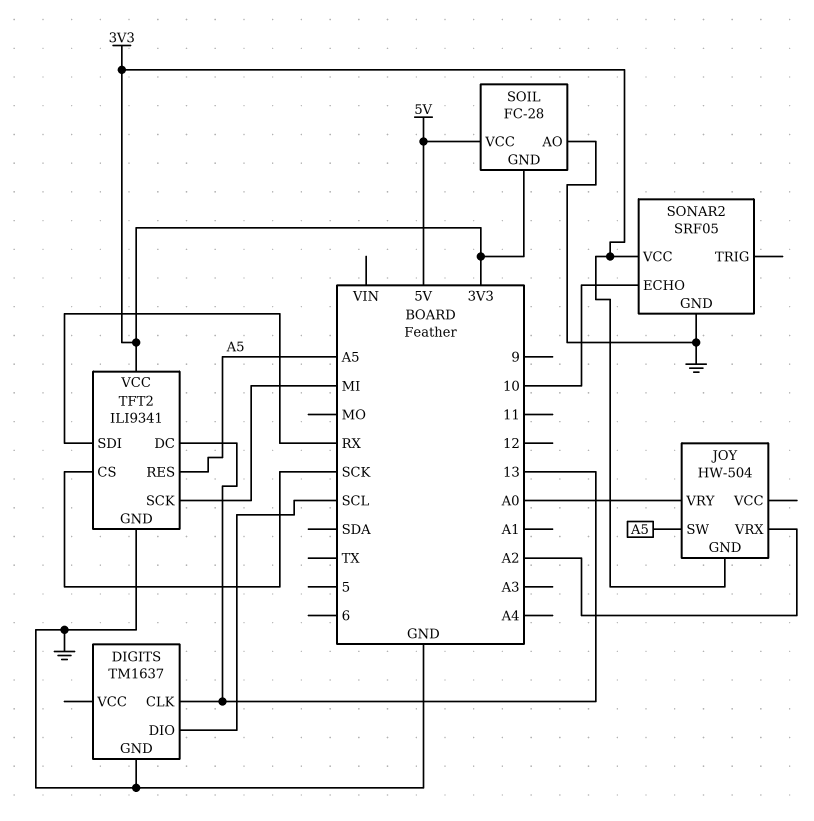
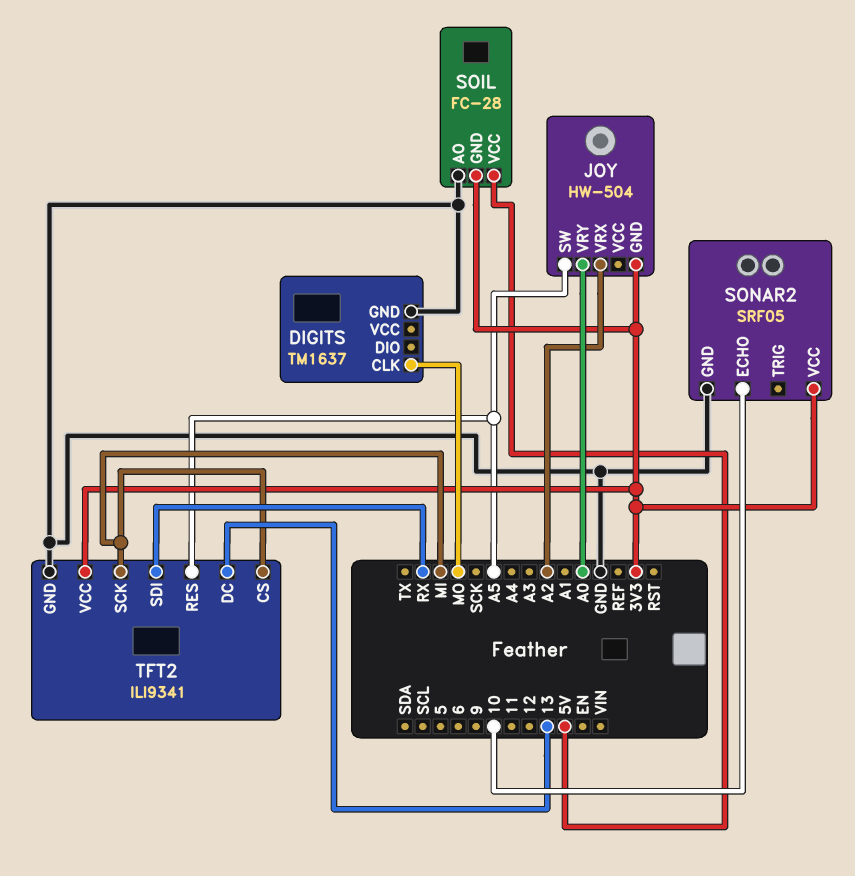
DIGITS pin CLK: 13 -> MO
DIGITS pin DIO: SCL -> none
TFT2 pin CS: SCK -> MI

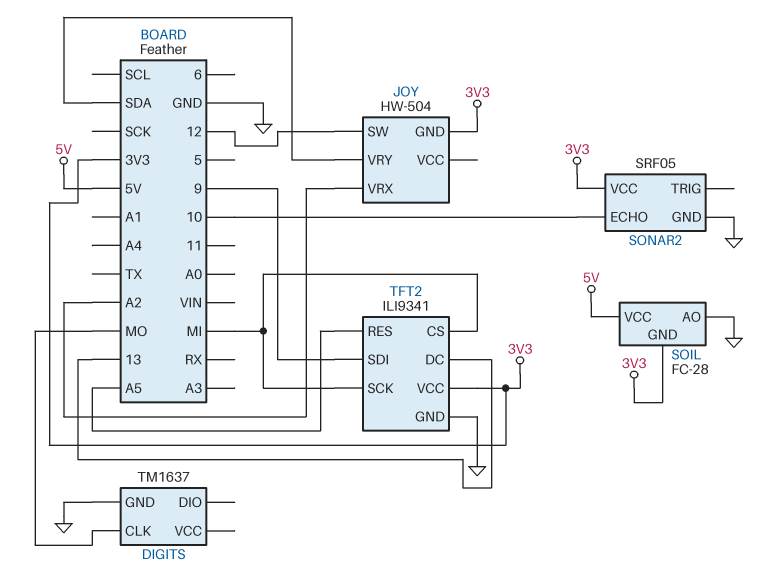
JOY pin SW: A5 -> 12
JOY pin VRY: A0 -> SDA
TFT2 pin SDI: RX -> 9

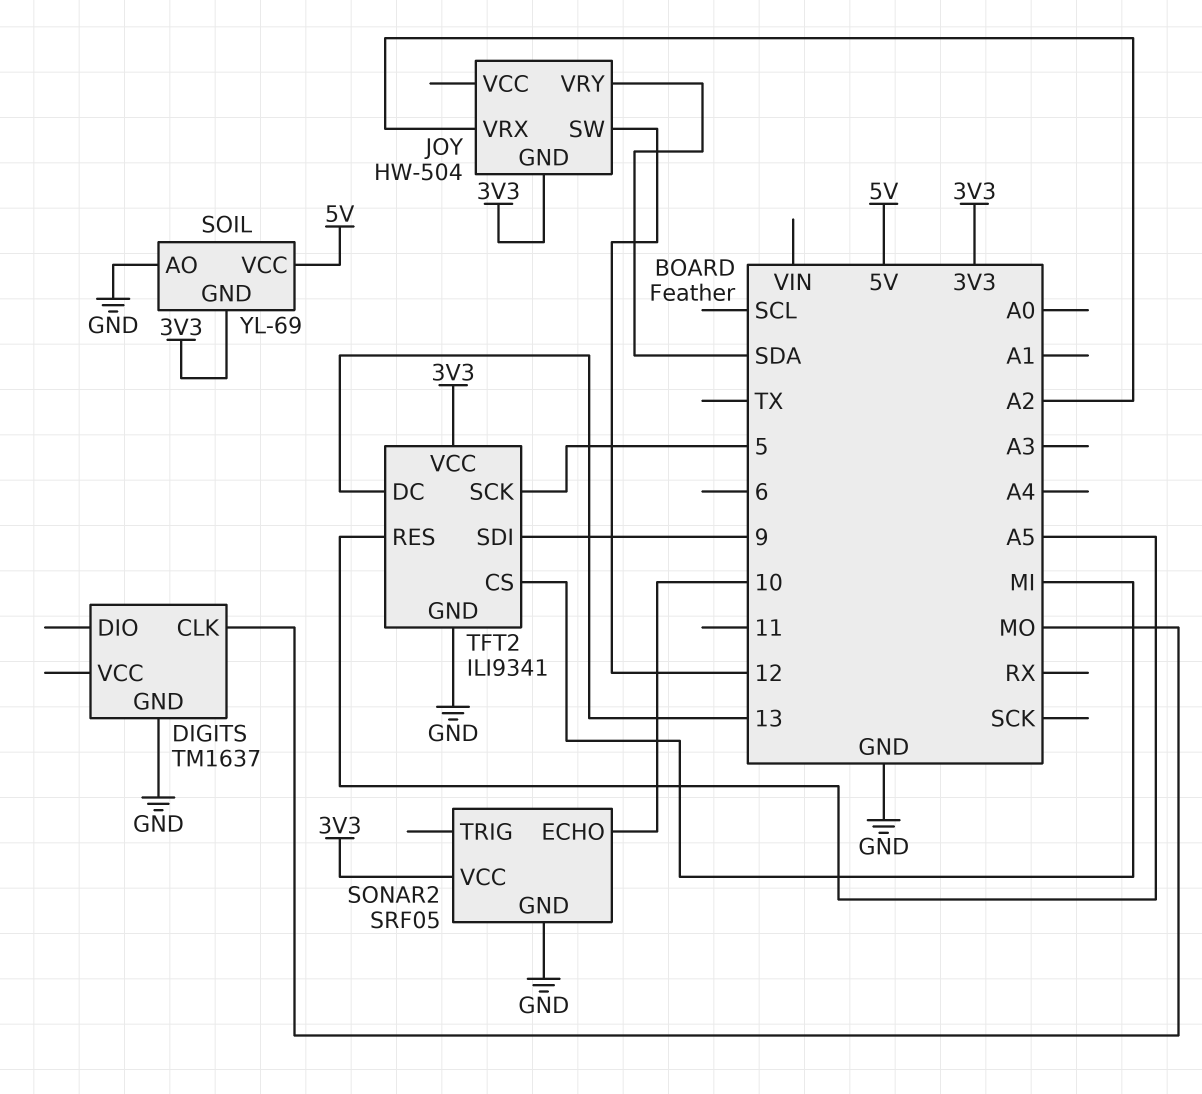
SOIL: FC-28 -> YL-69
TFT2 pin SCK: MI -> 5

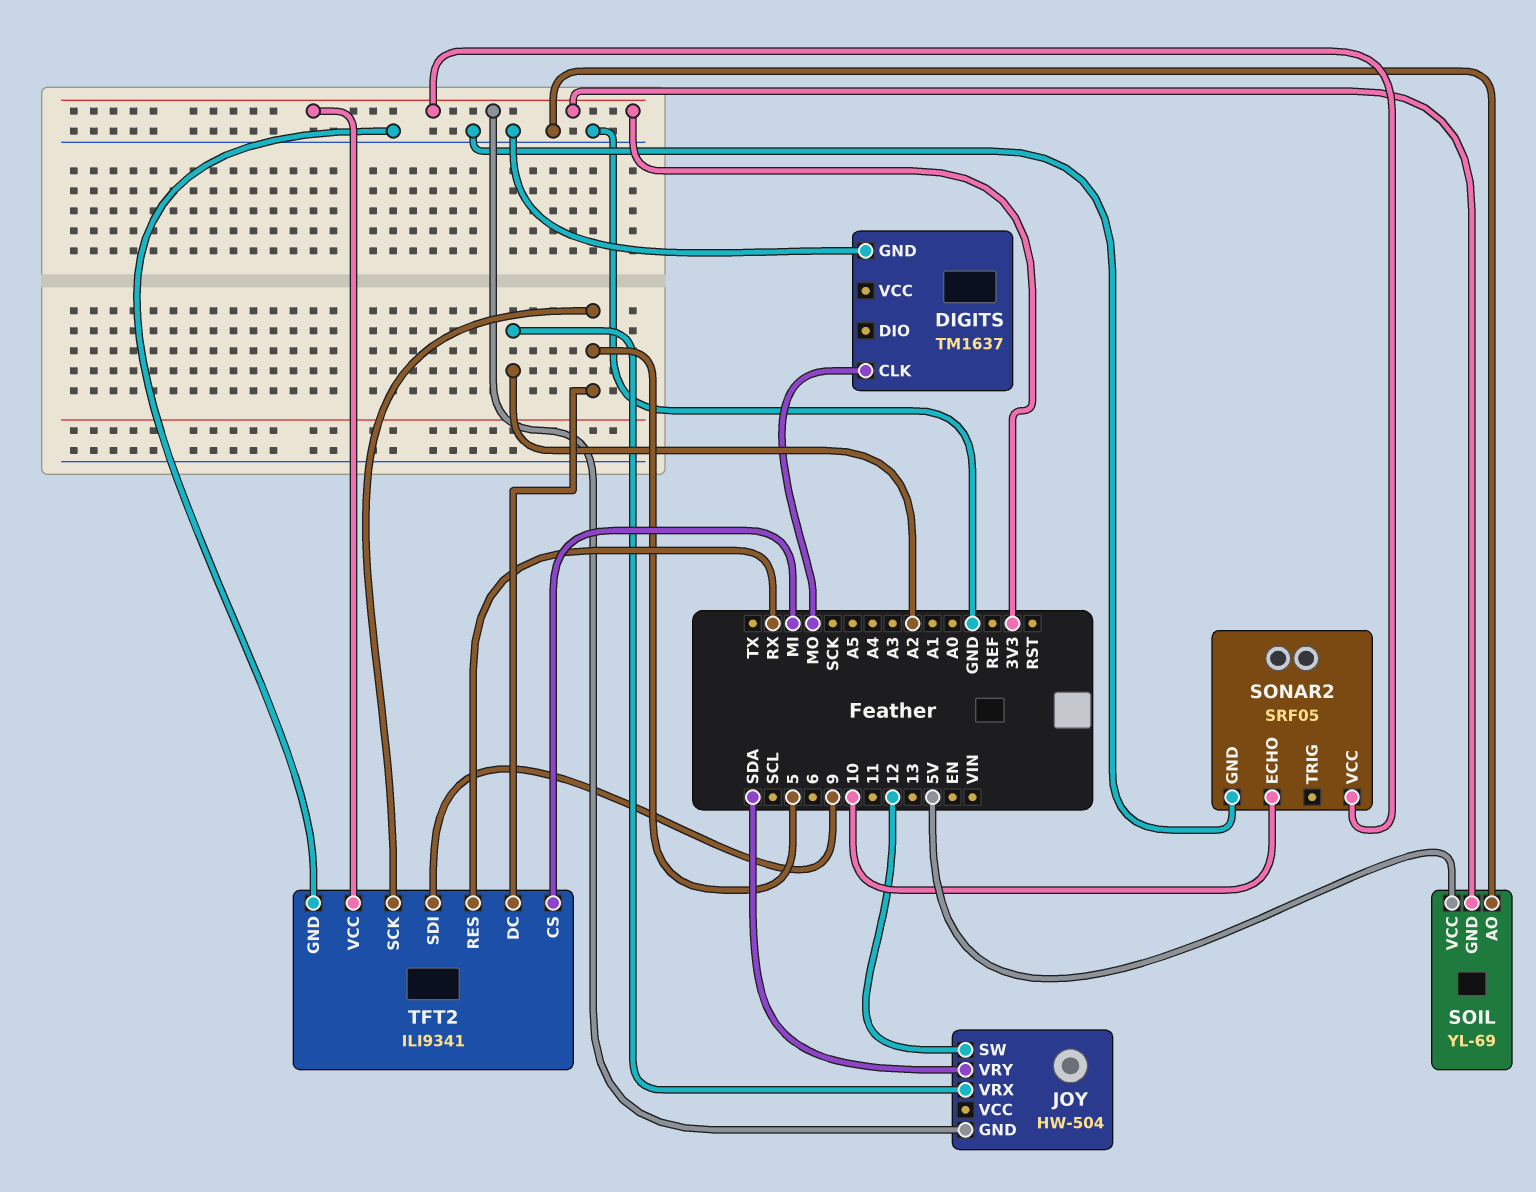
TFT2 pin DC: 13 -> 5
TFT2 pin RES: A5 -> RX

